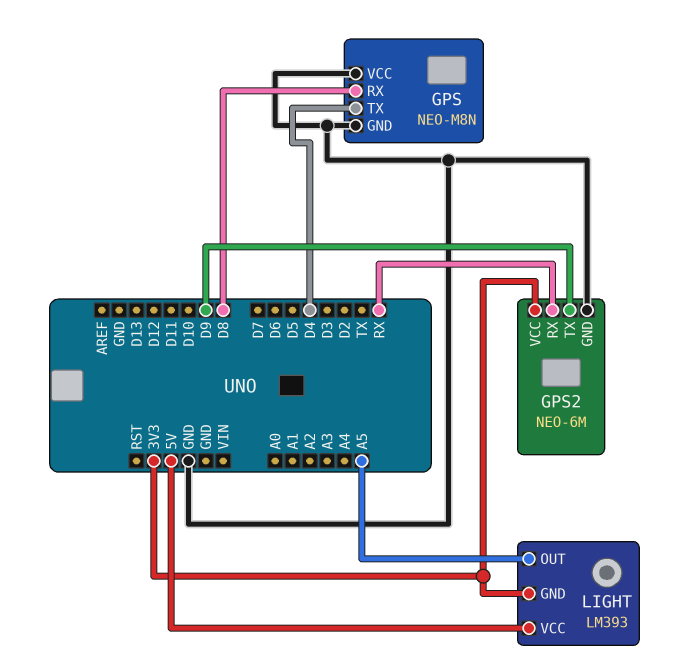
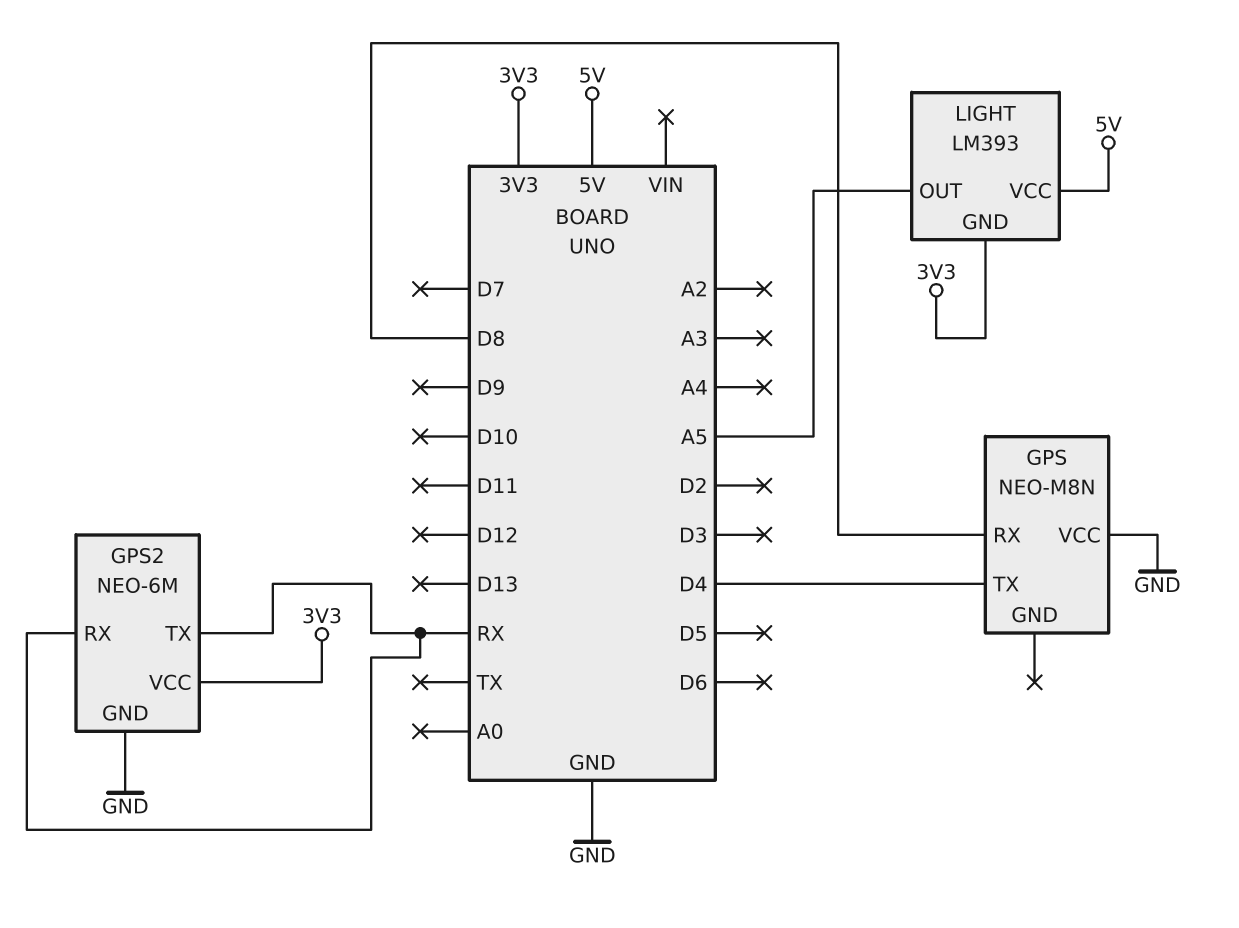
GPS pin GND: GND -> none
GPS2 pin TX: D9 -> RX

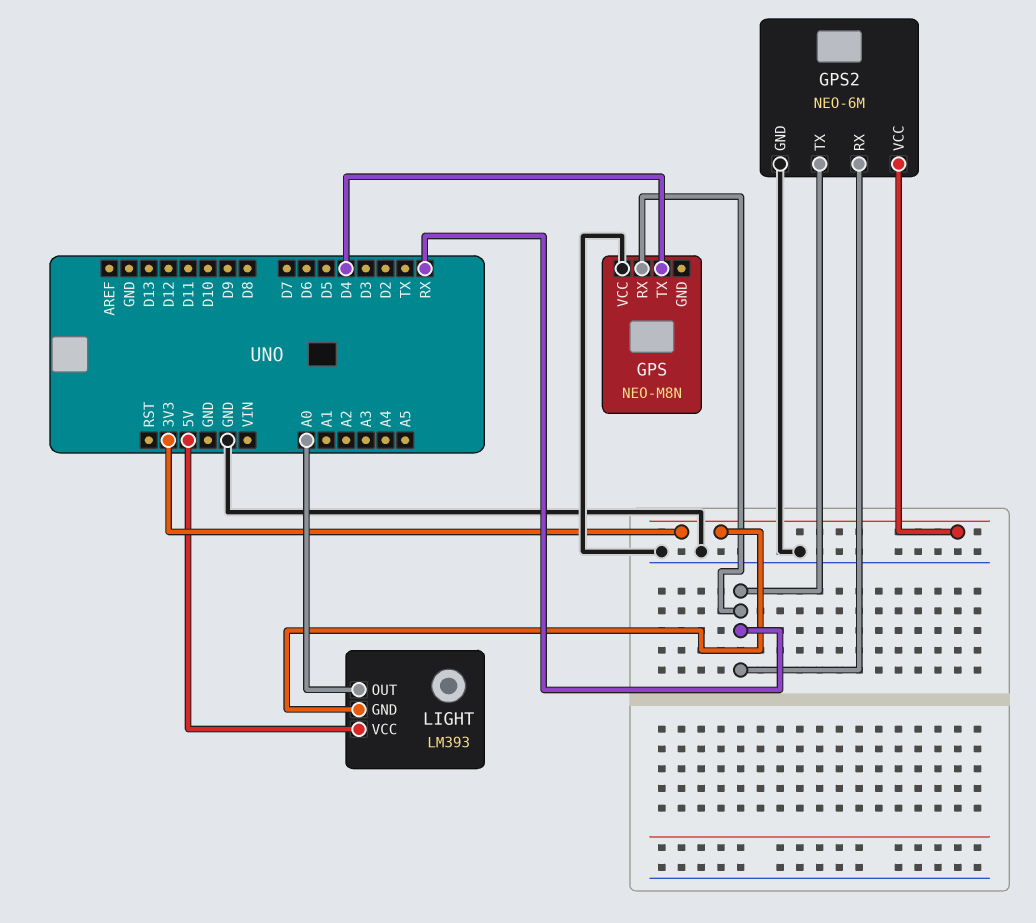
GPS pin RX: D8 -> RX
LIGHT pin OUT: A5 -> A0

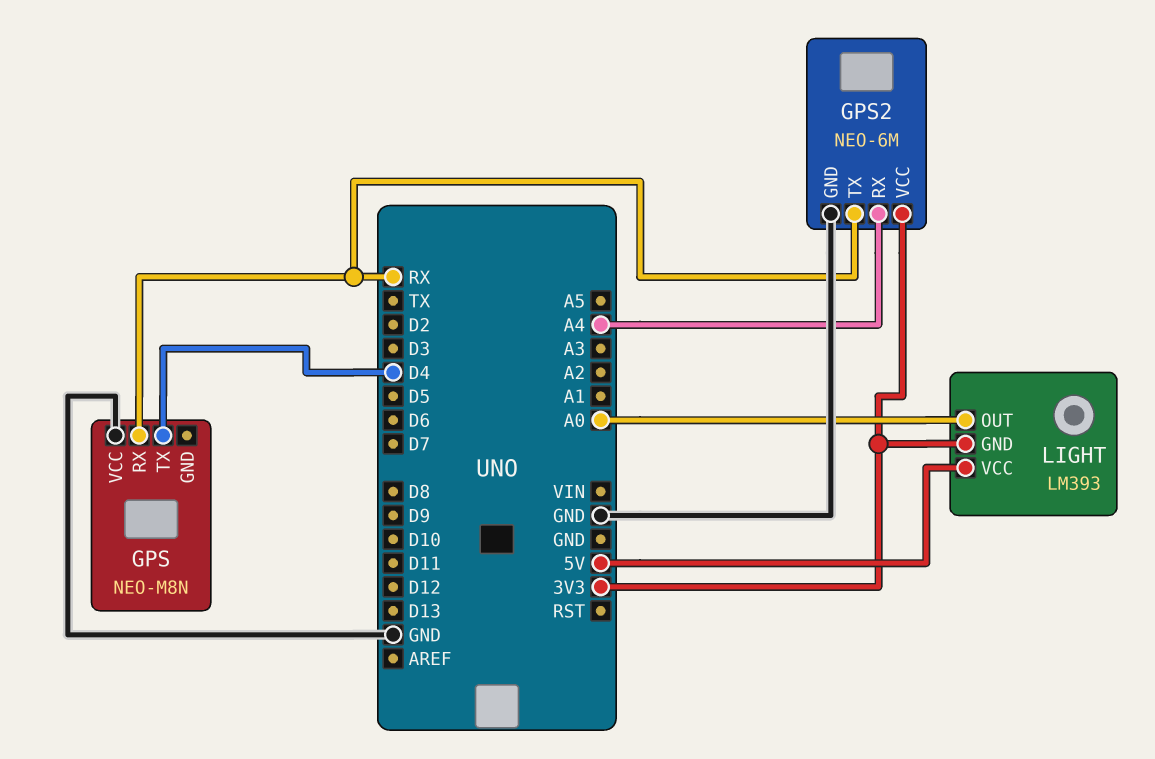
GPS2 pin RX: RX -> A4

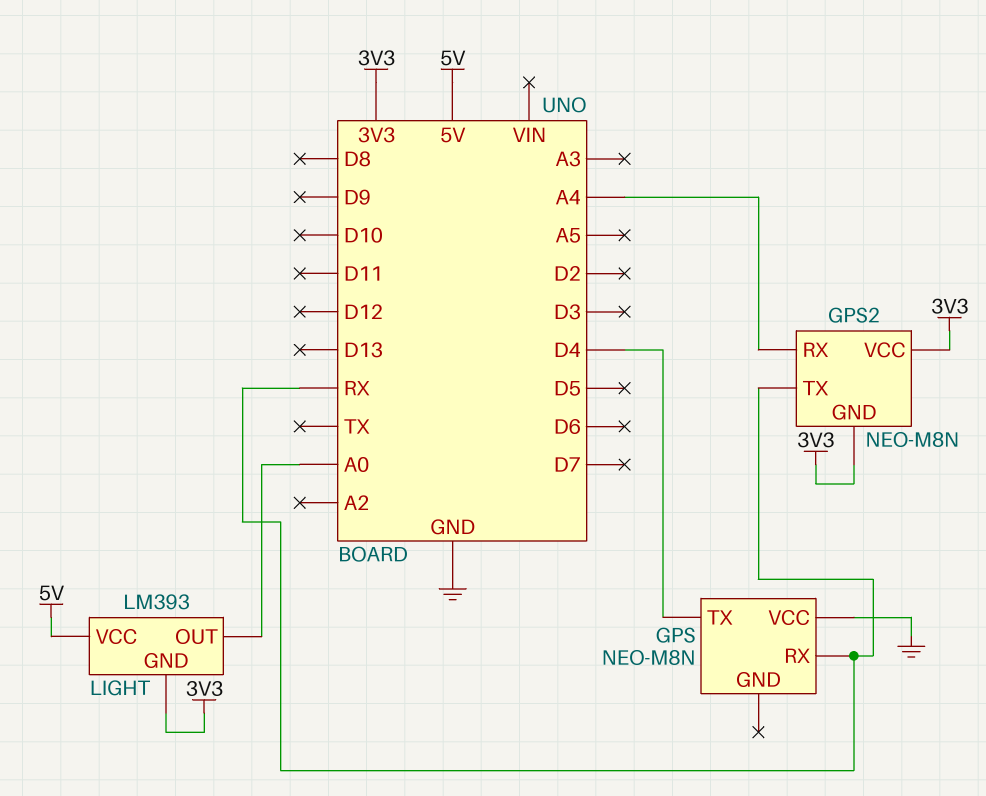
GPS2: NEO-6M -> NEO-M8N
GPS2 pin GND: GND -> 3V3

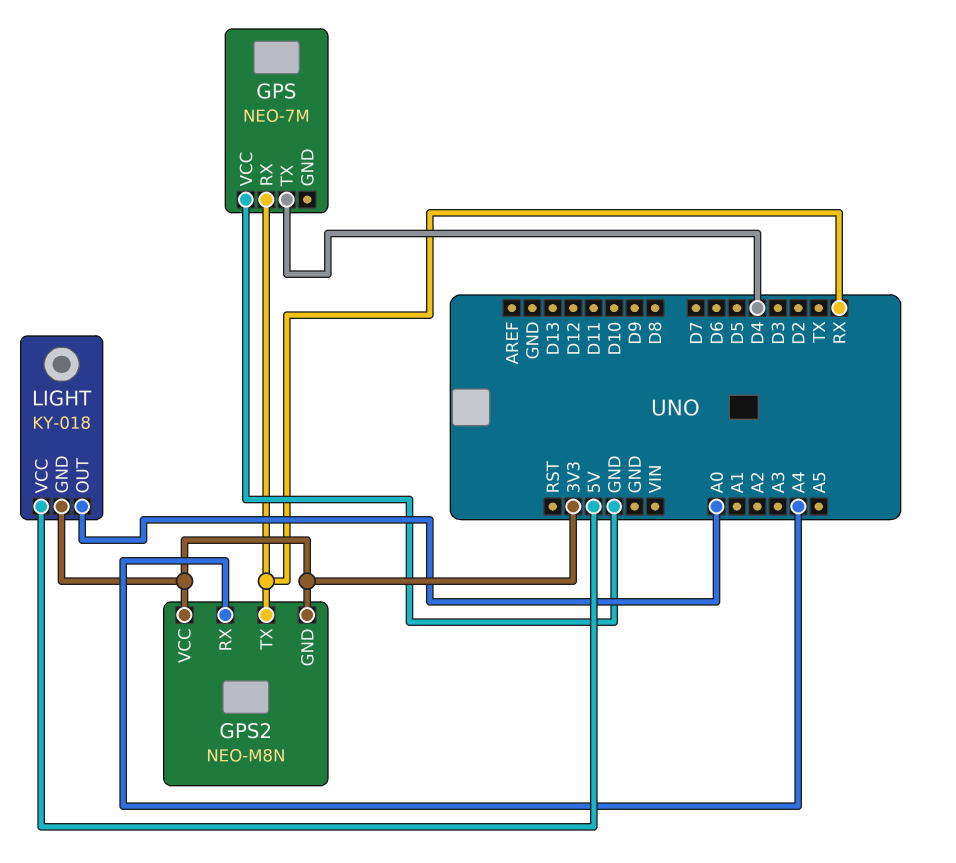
GPS: NEO-M8N -> NEO-7M
LIGHT: LM393 -> KY-018

